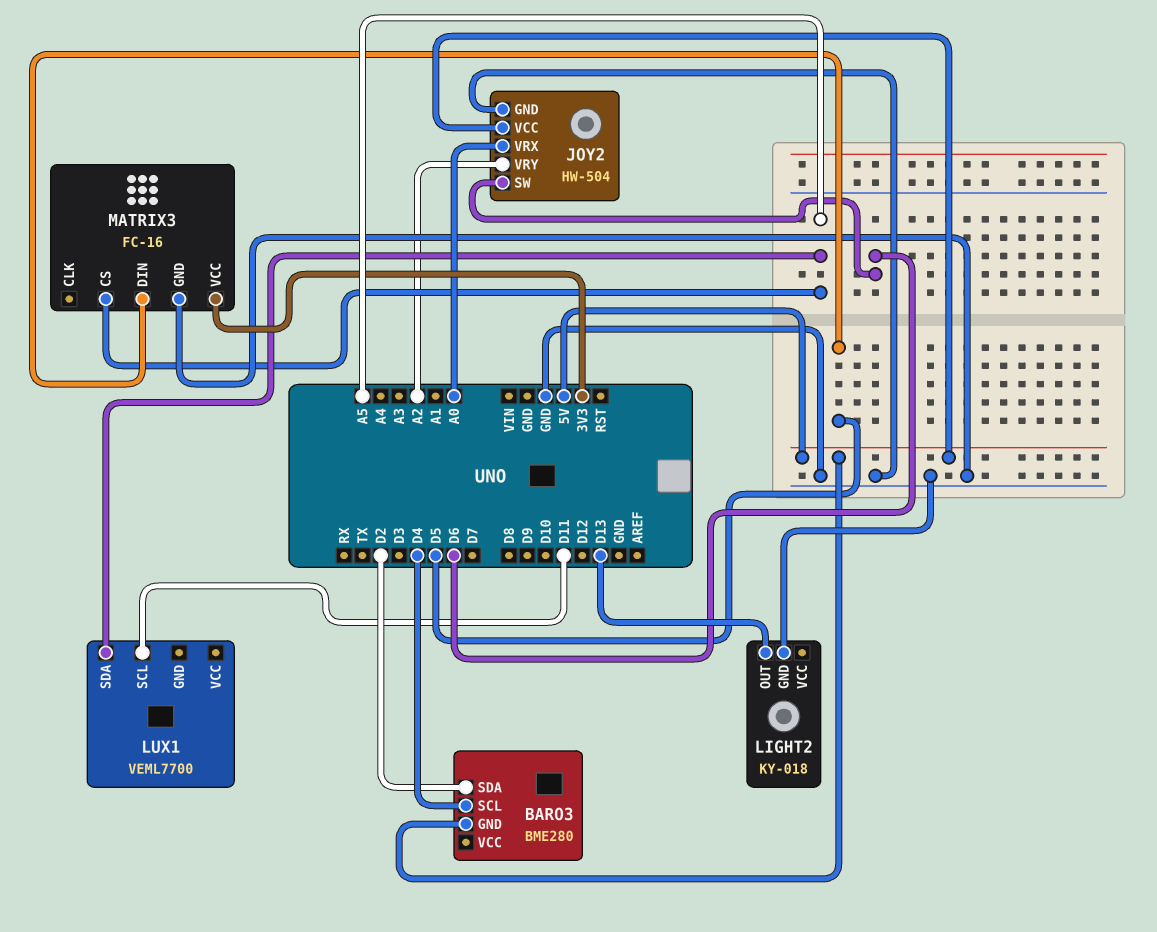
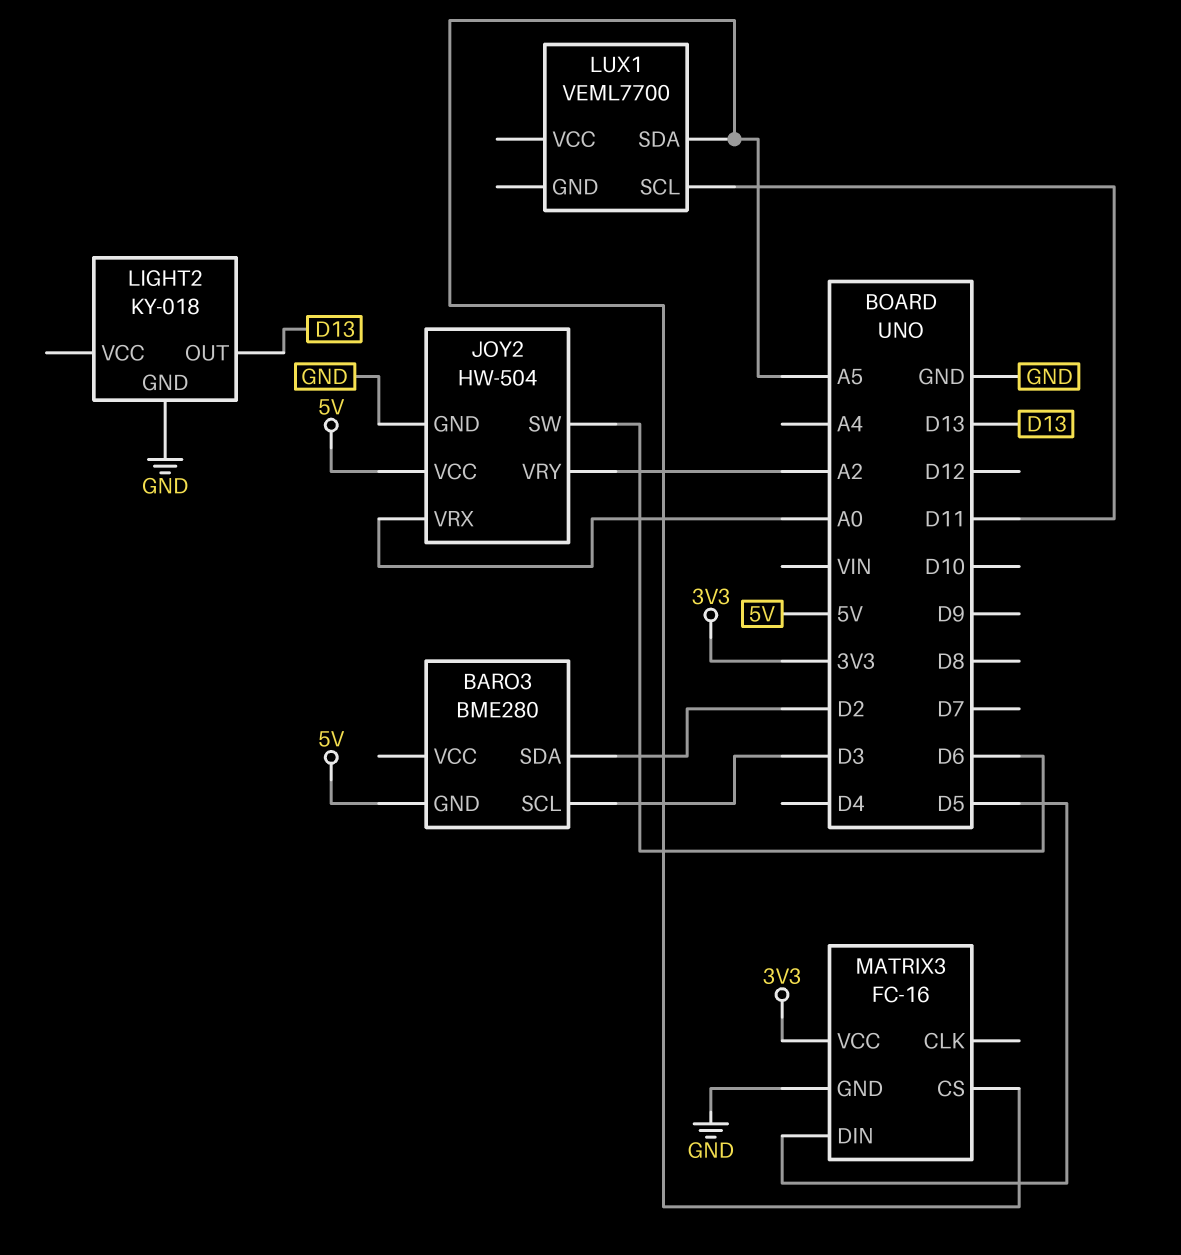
BARO3 pin SCL: D4 -> D3

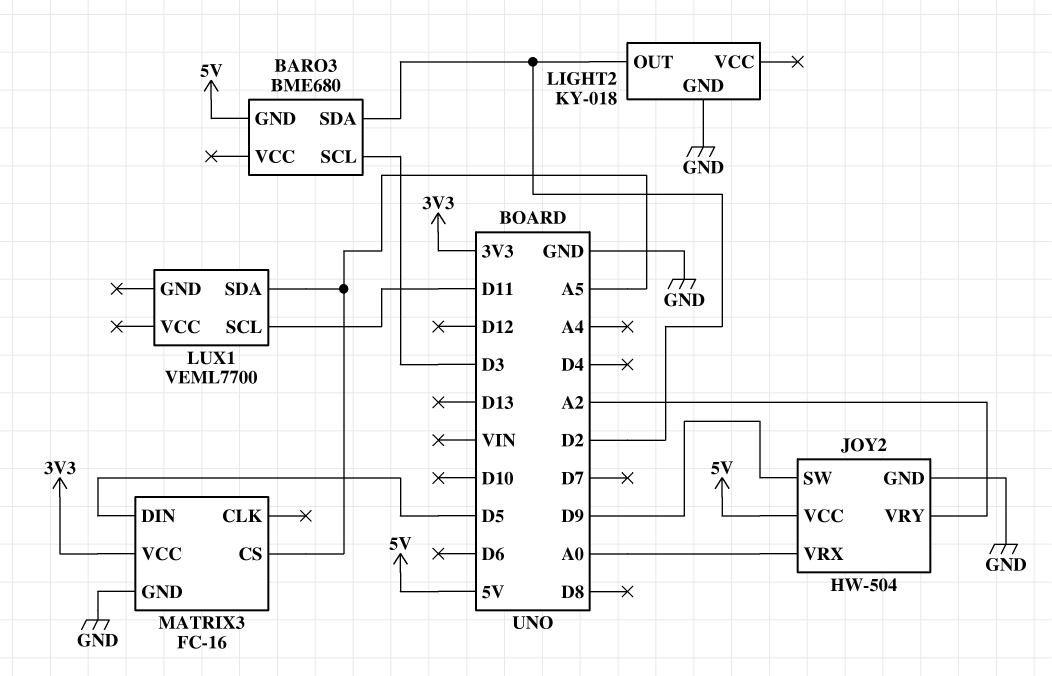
BARO3: BME280 -> BME680
JOY2 pin SW: D6 -> D9
LIGHT2 pin OUT: D13 -> D2

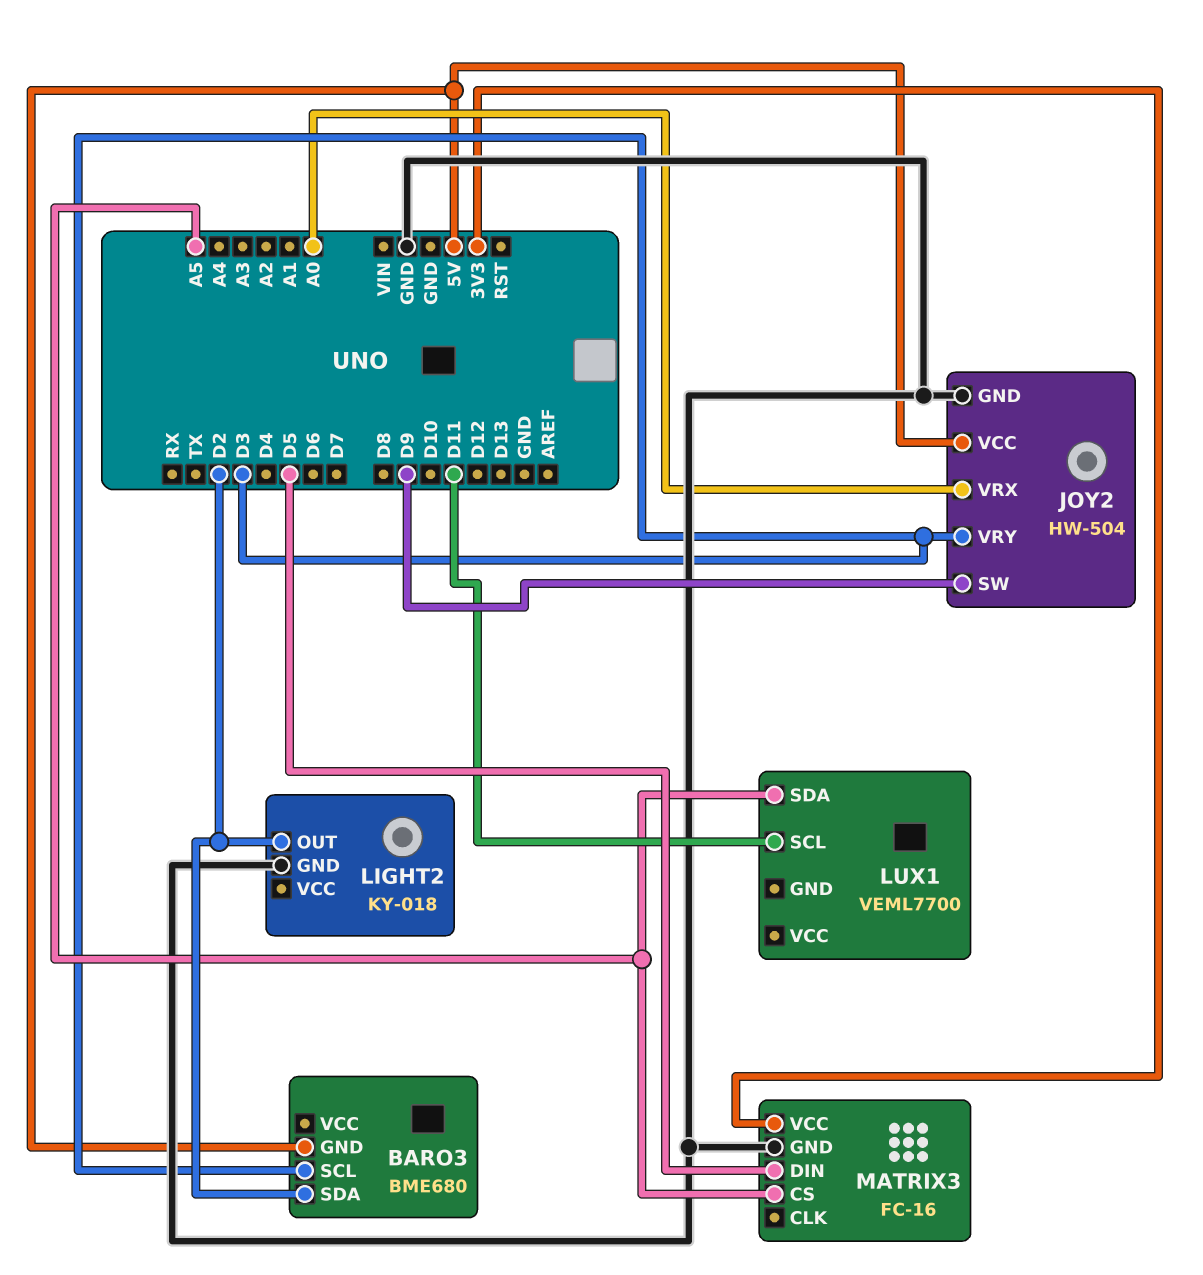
JOY2 pin VRY: A2 -> D3

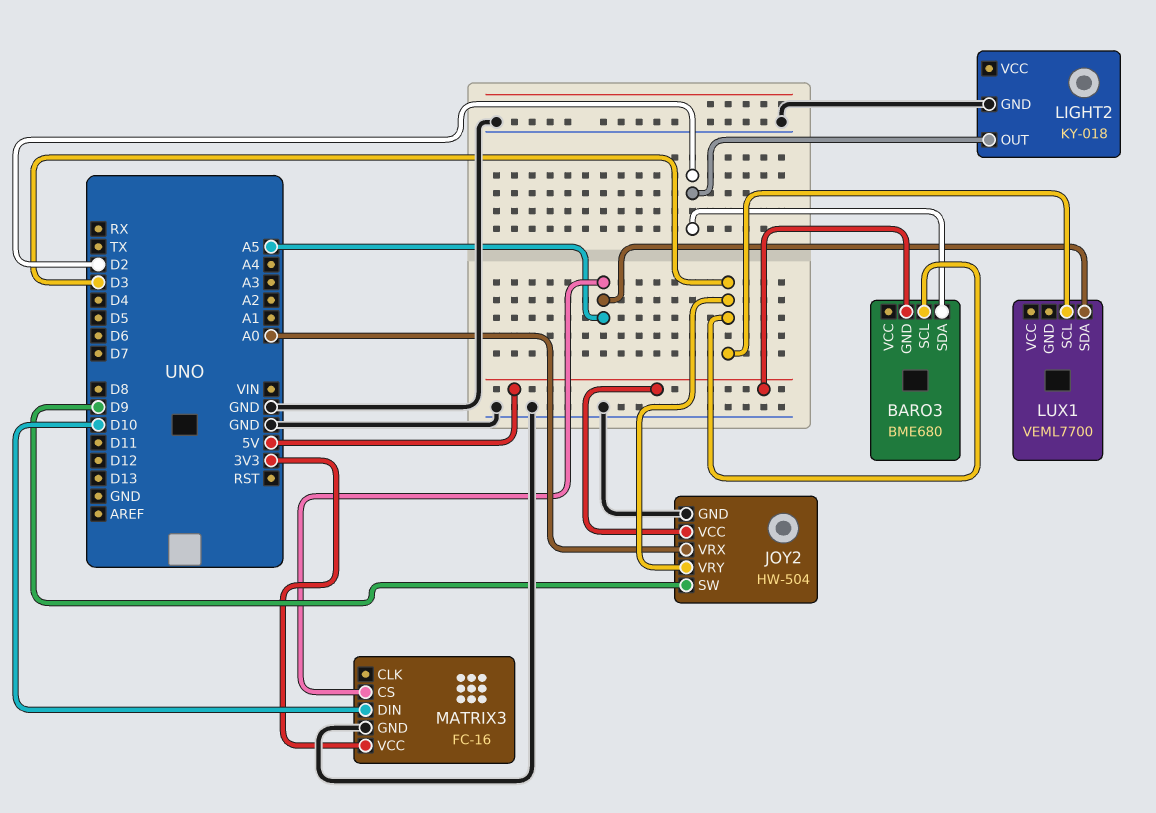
LUX1 pin SCL: D11 -> D3
MATRIX3 pin DIN: D5 -> D10

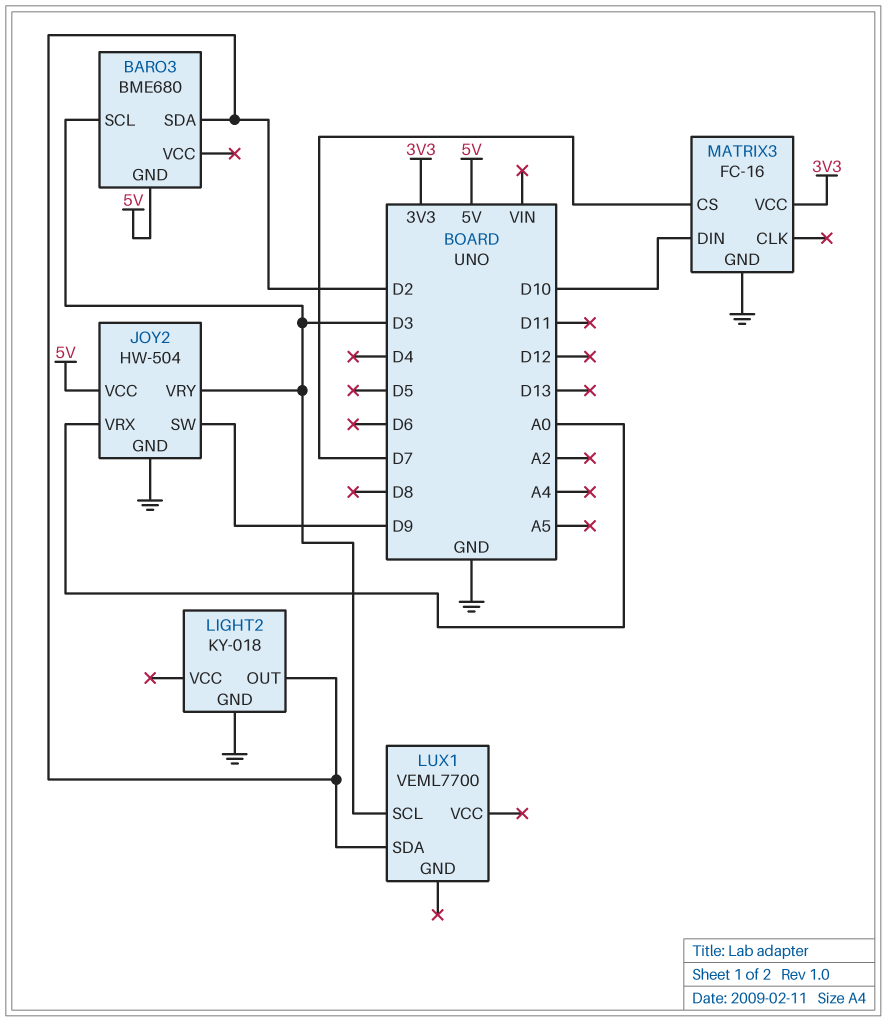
LUX1 pin SDA: A5 -> D2
MATRIX3 pin CS: A5 -> D7

